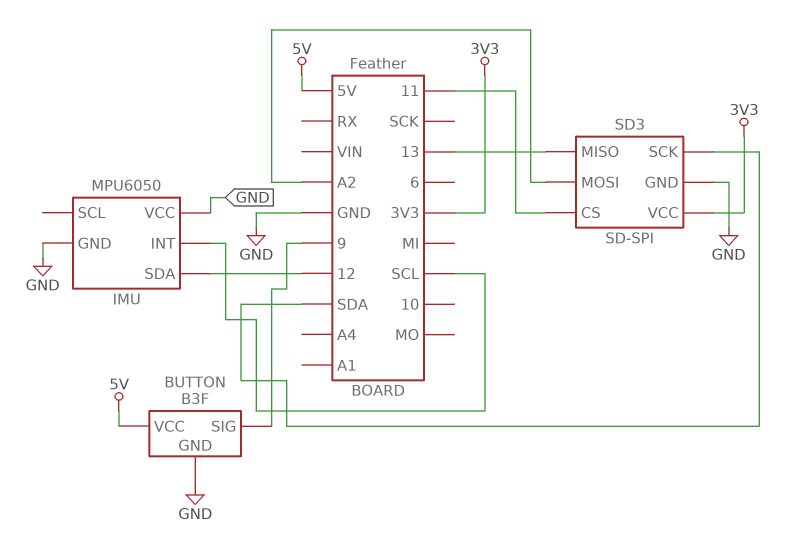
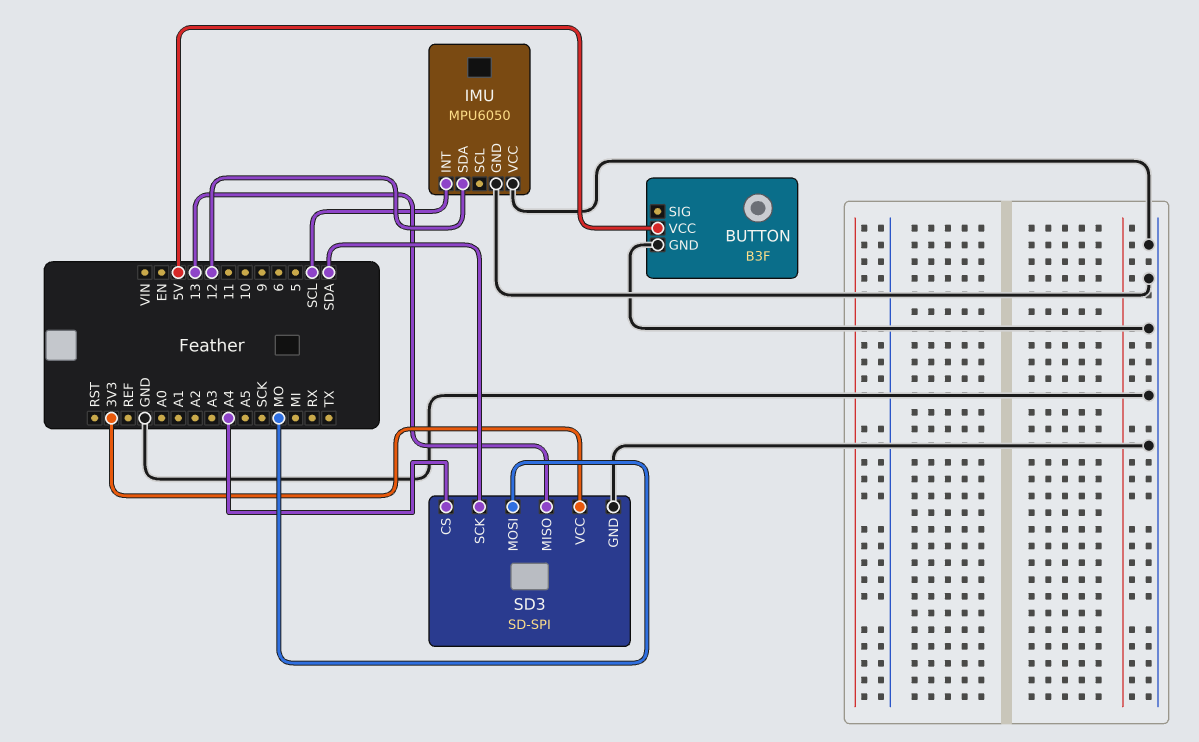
BUTTON pin SIG: 9 -> none
SD3 pin CS: 11 -> A4
SD3 pin MOSI: A2 -> MO

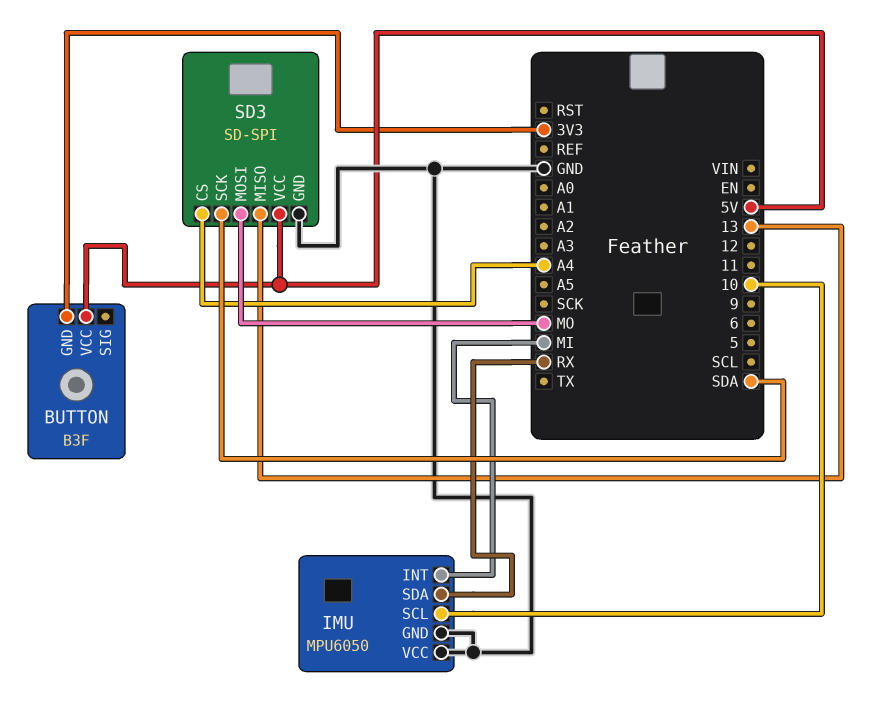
BUTTON pin GND: GND -> 3V3
IMU pin INT: SCL -> MI
IMU pin SCL: none -> 10
IMU pin SDA: 12 -> RX
SD3 pin VCC: 3V3 -> 5V

